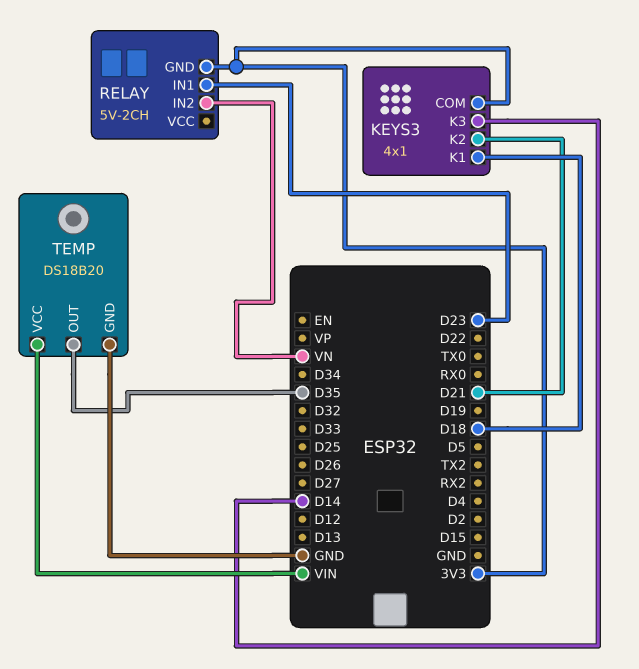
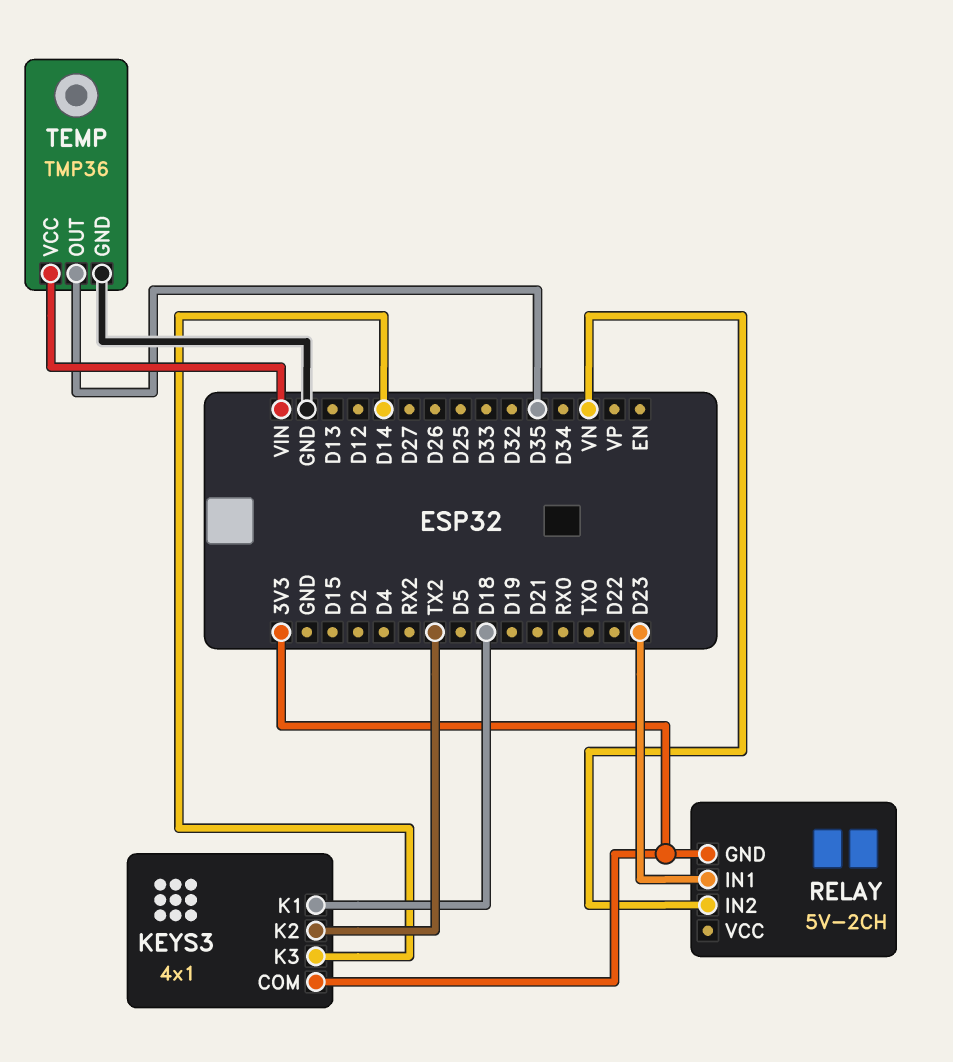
KEYS3 pin K2: D21 -> TX2
TEMP: DS18B20 -> TMP36

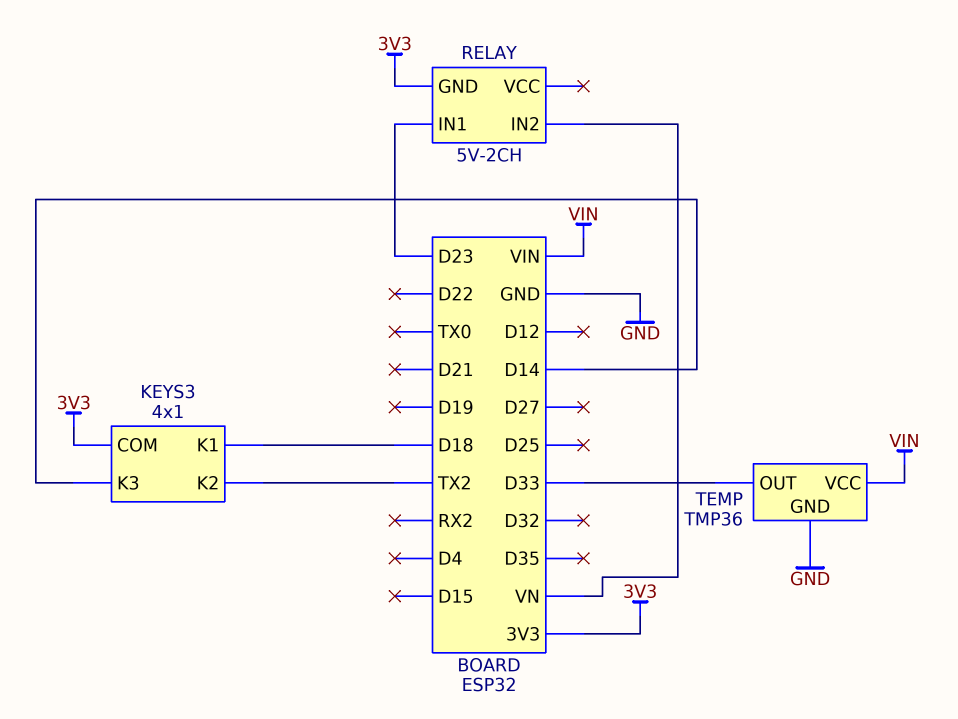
TEMP pin OUT: D35 -> D33

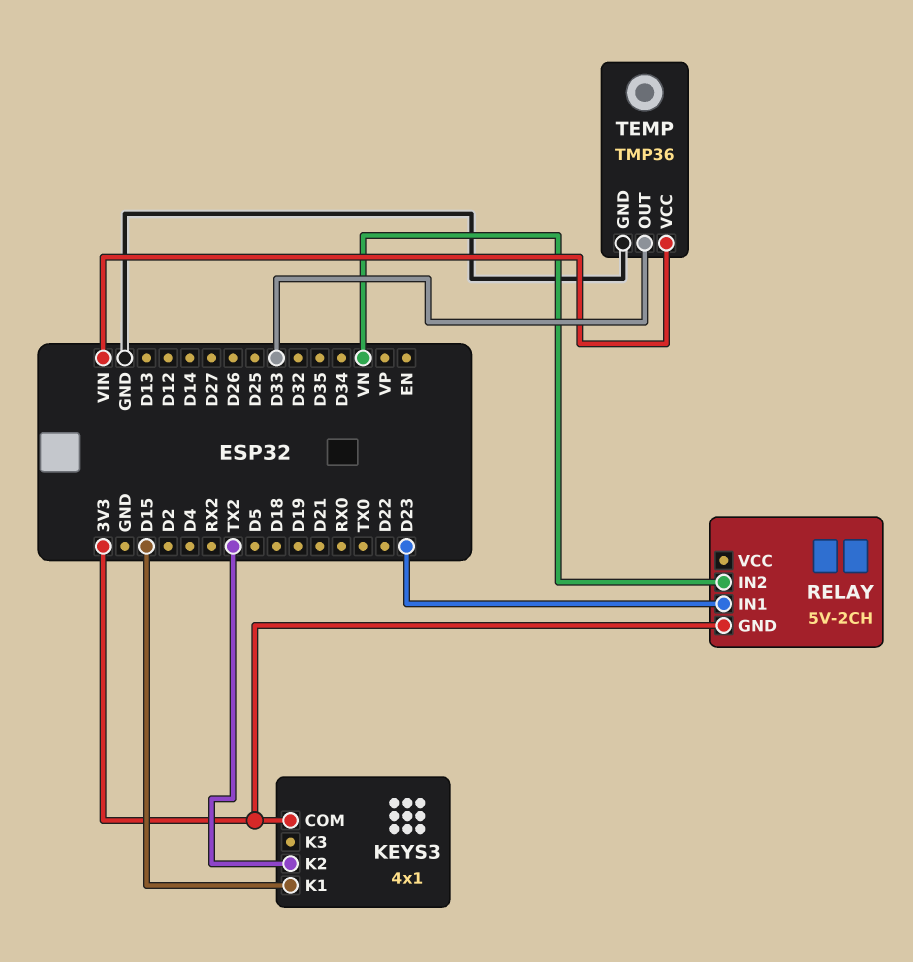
KEYS3 pin K1: D18 -> D15
KEYS3 pin K3: D14 -> none

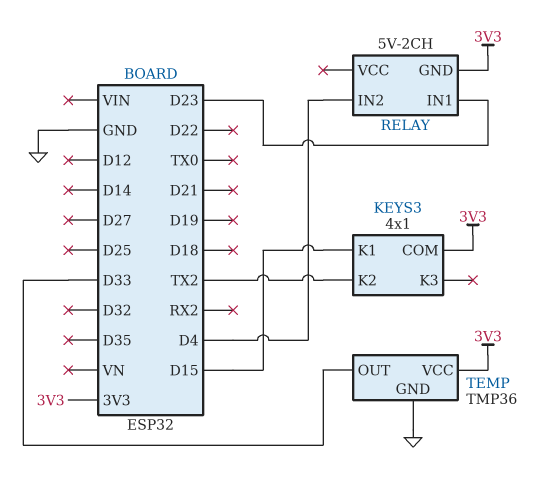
RELAY pin IN2: VN -> D4
TEMP pin VCC: VIN -> 3V3

